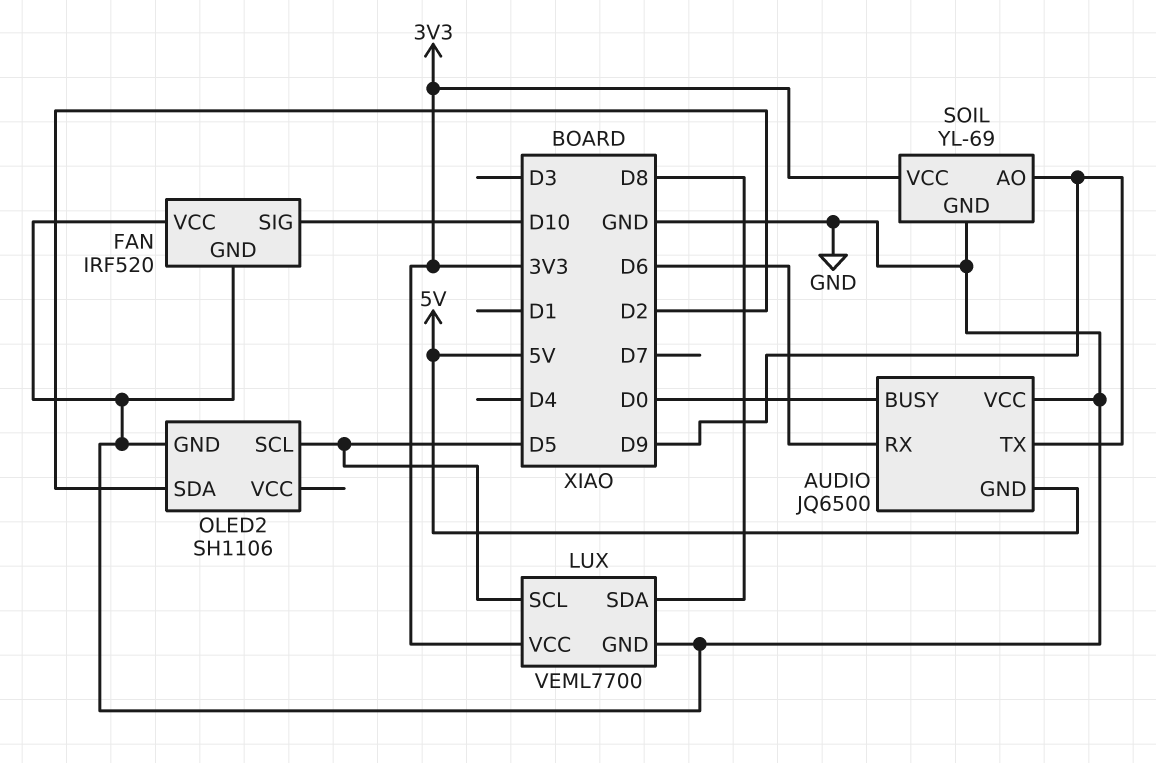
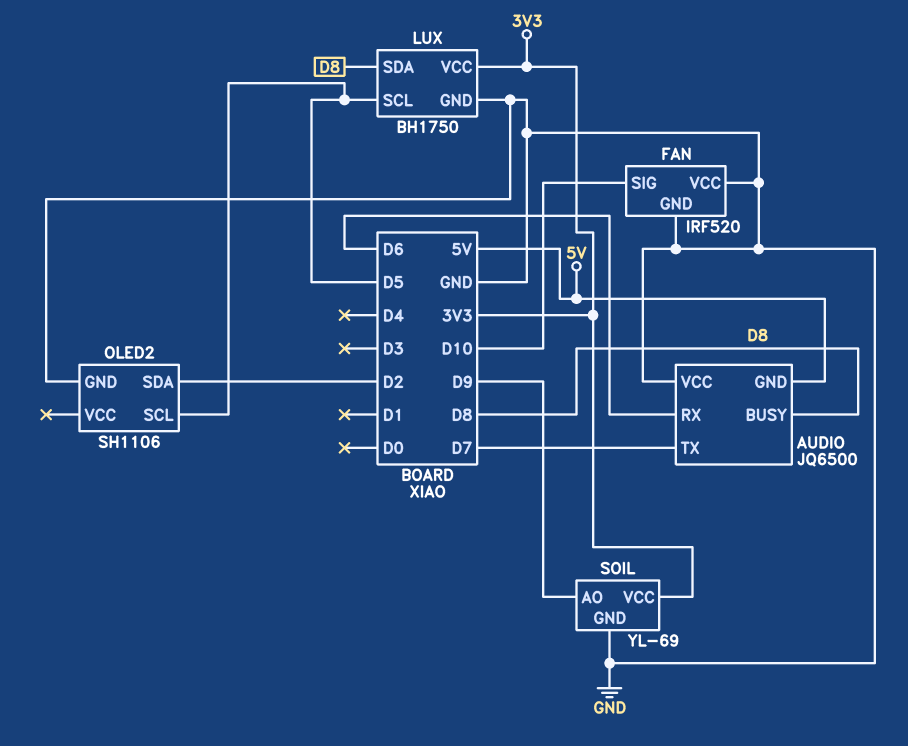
AUDIO pin BUSY: D0 -> D8
AUDIO pin TX: D9 -> D7
LUX: VEML7700 -> BH1750

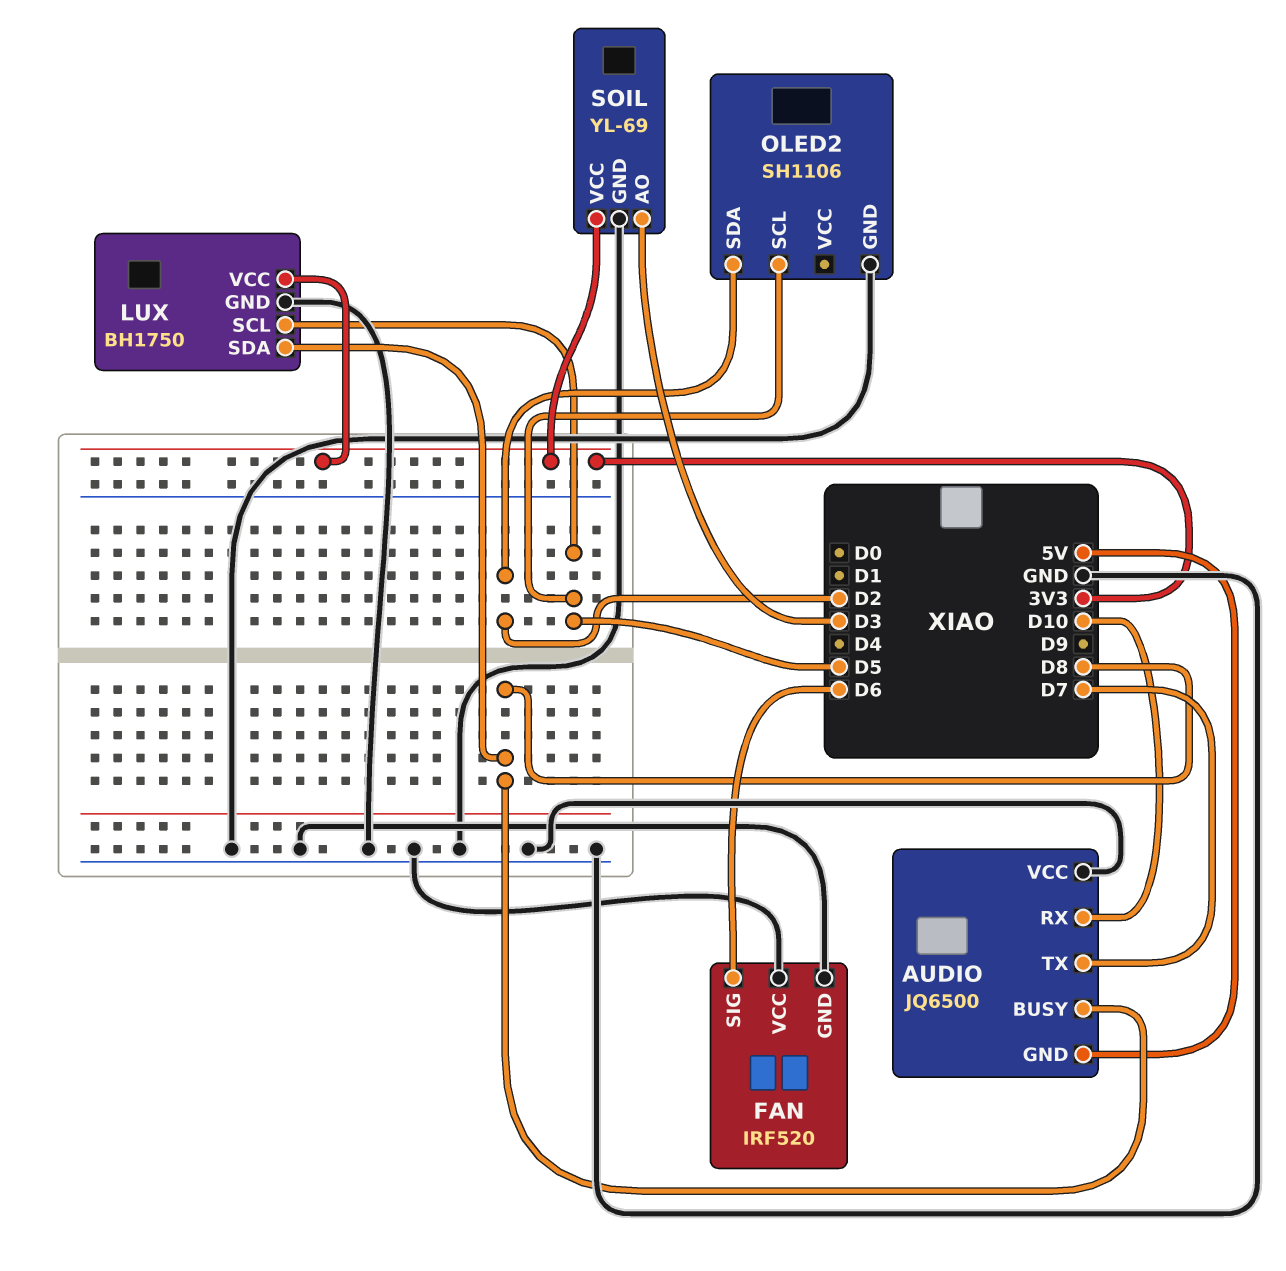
AUDIO pin RX: D6 -> D10
FAN pin SIG: D10 -> D6
SOIL pin AO: D9 -> D3

